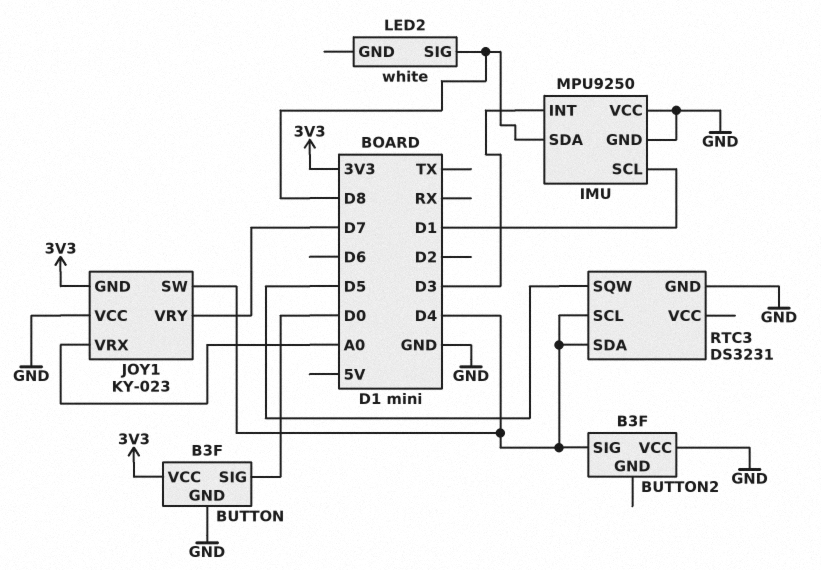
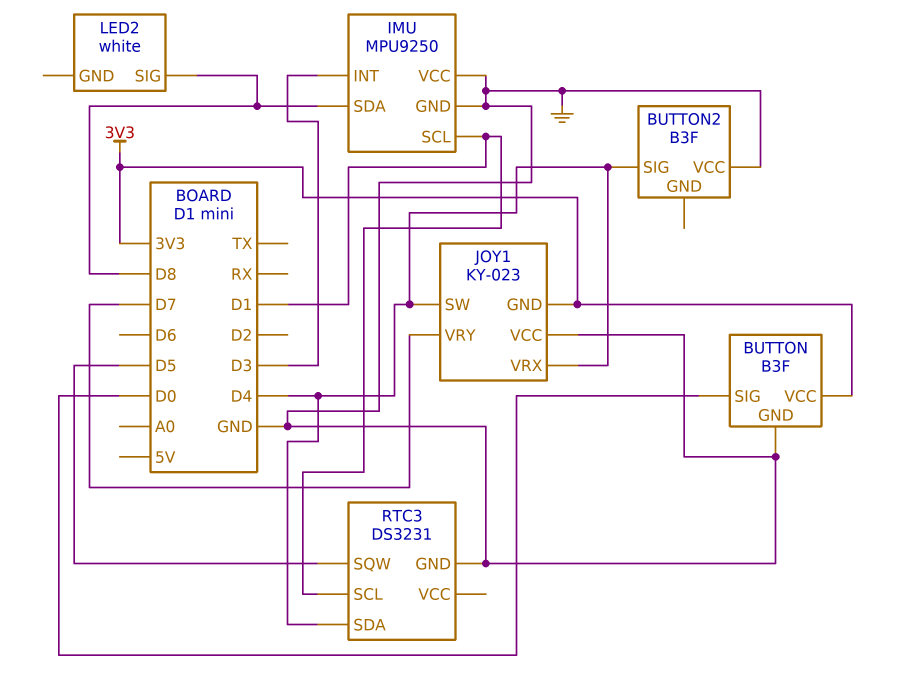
JOY1 pin VRX: A0 -> D4
RTC3 pin SCL: D4 -> D1

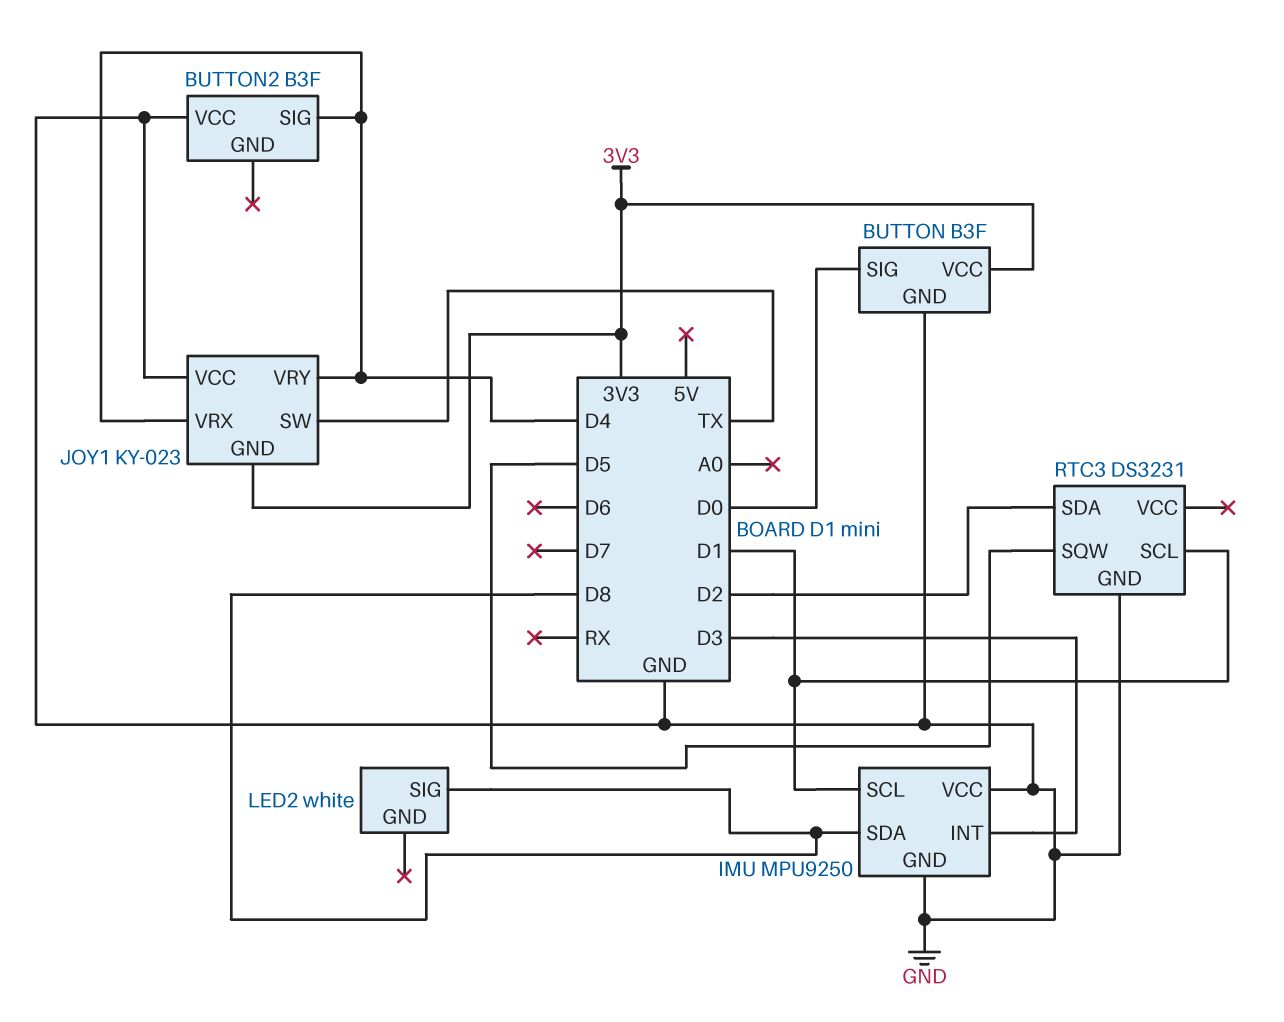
JOY1 pin SW: D4 -> TX
JOY1 pin VRY: D7 -> D4
RTC3 pin SDA: D4 -> D2

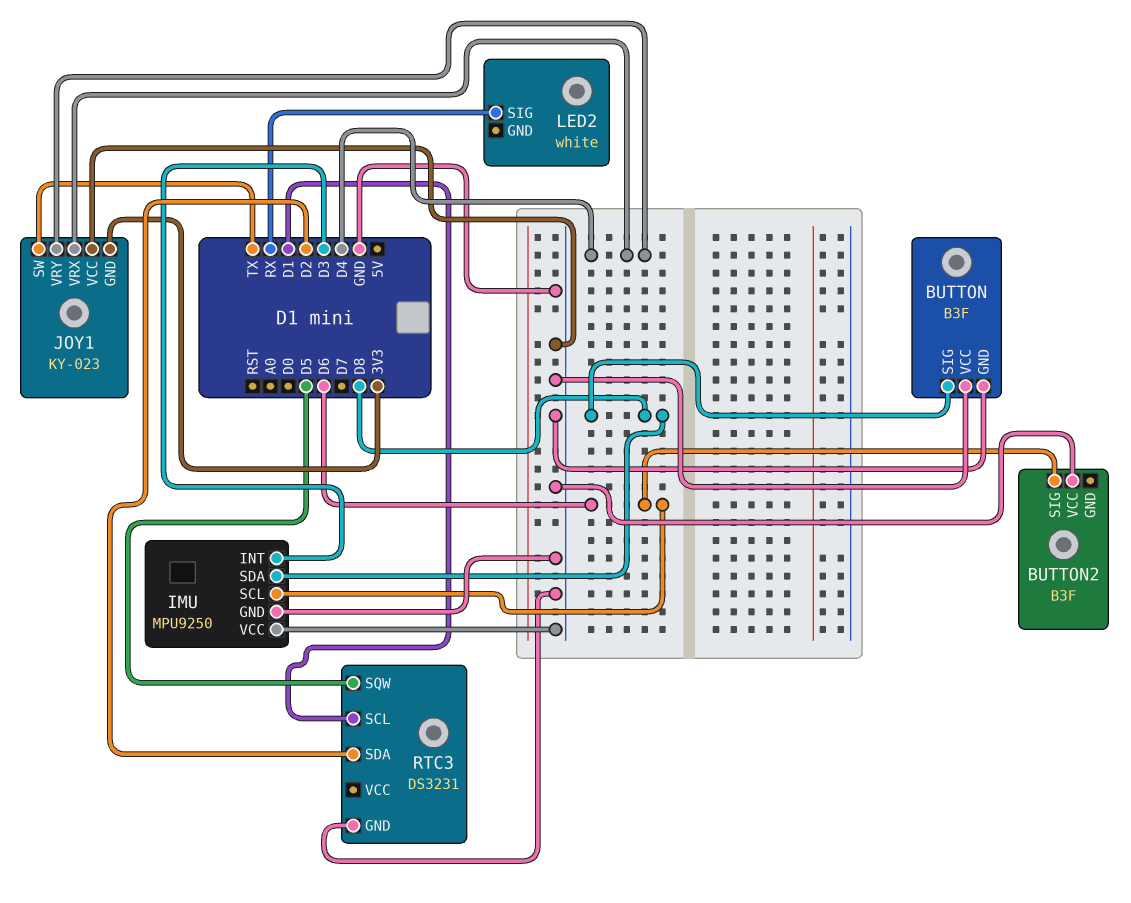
BUTTON pin SIG: D0 -> D8
BUTTON pin VCC: 3V3 -> GND
BUTTON2 pin SIG: D4 -> D6
IMU pin SCL: D1 -> D6
LED2 pin SIG: D8 -> RX

